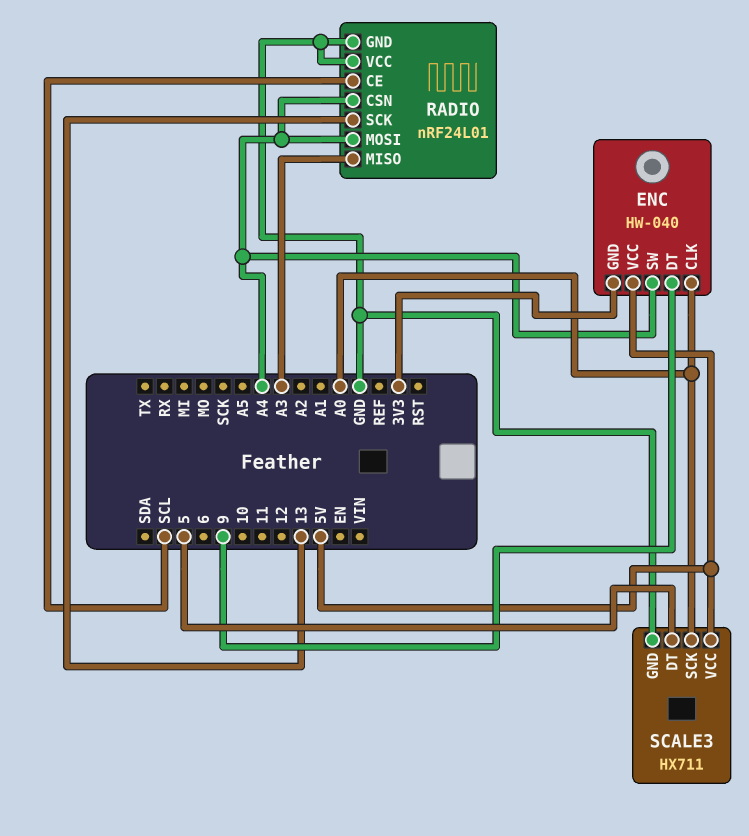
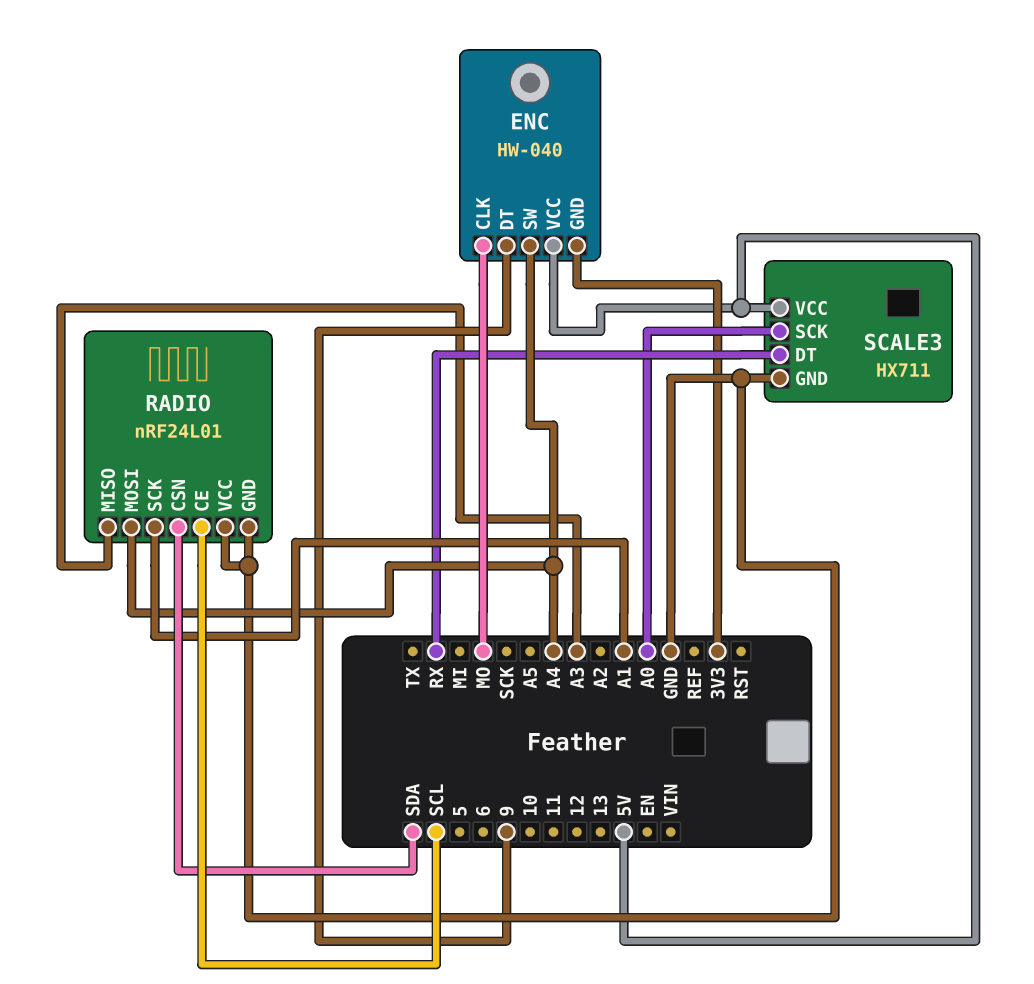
ENC pin CLK: A0 -> MO
RADIO pin CSN: A4 -> SDA
RADIO pin SCK: 13 -> A1
SCALE3 pin DT: 5 -> RX

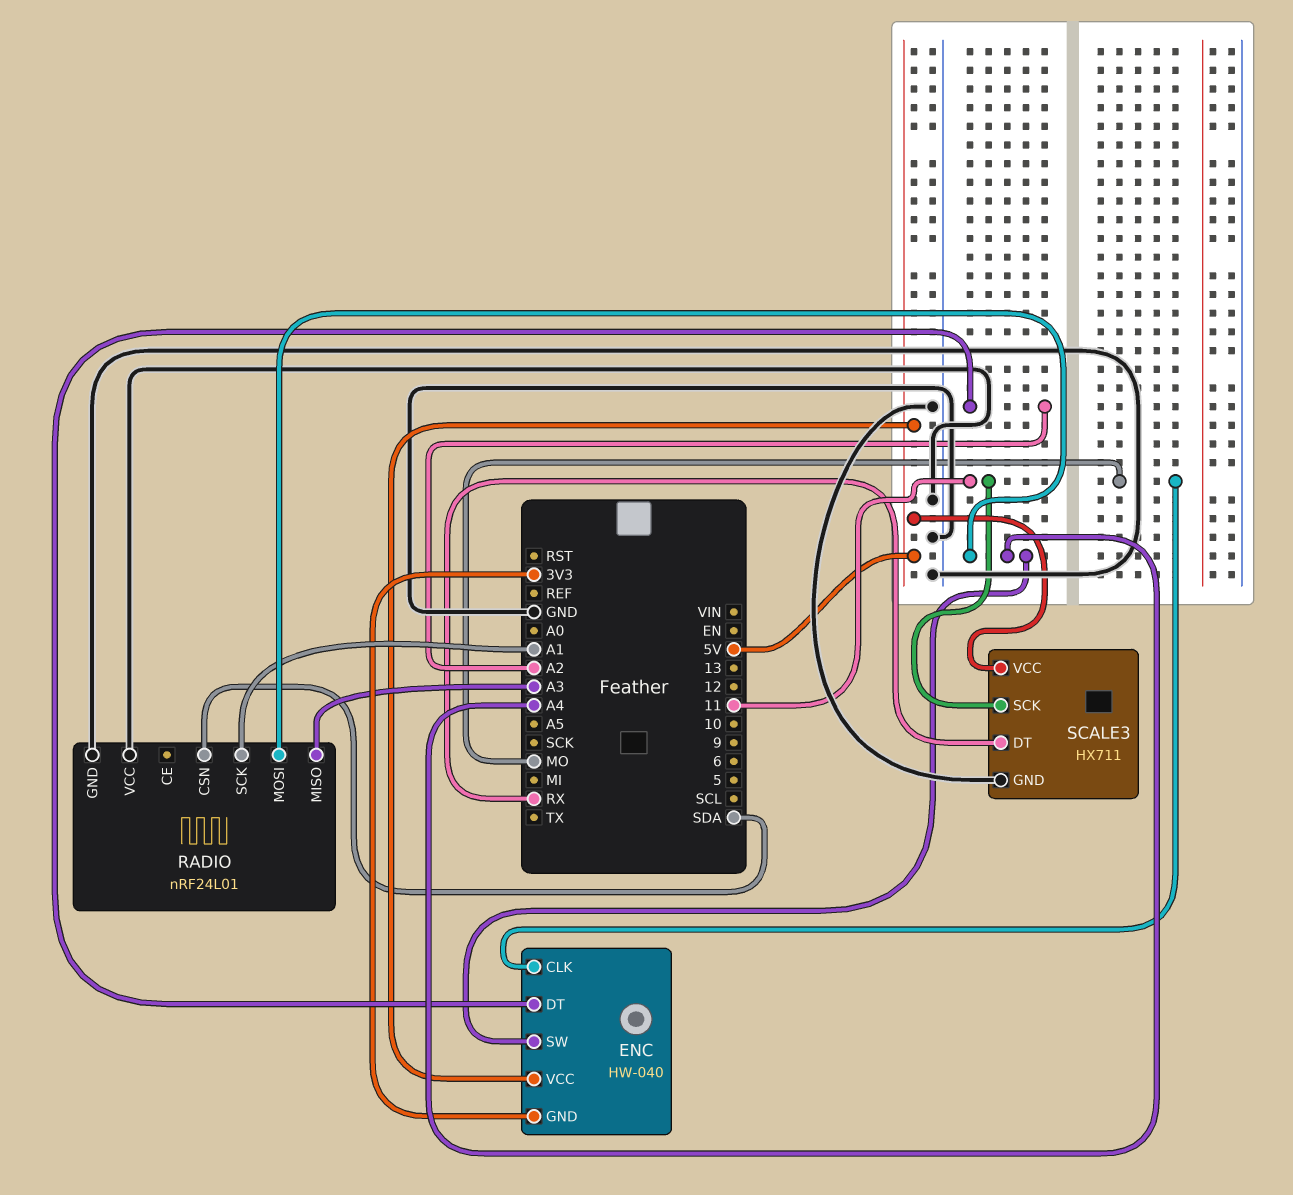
ENC pin DT: 9 -> A2
RADIO pin CE: SCL -> none
SCALE3 pin SCK: A0 -> 11

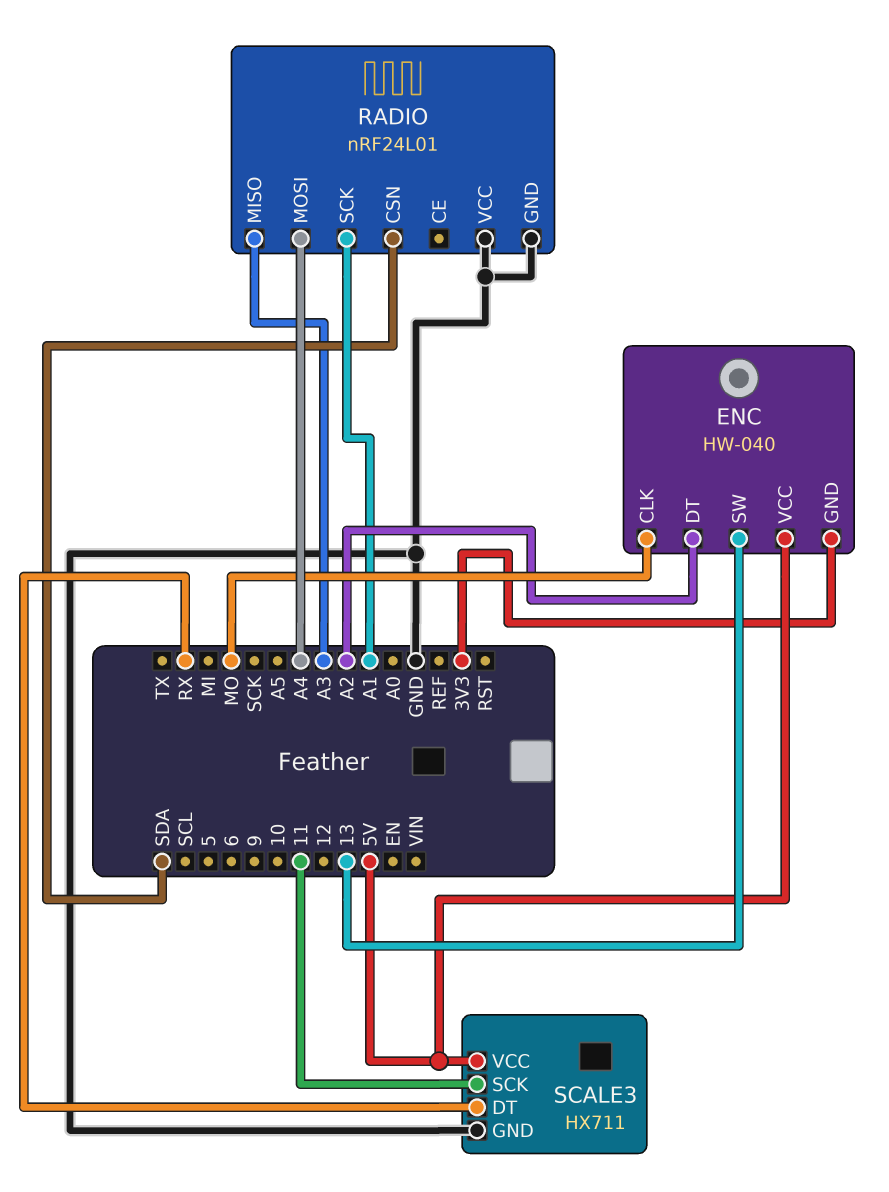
ENC pin SW: A4 -> 13

